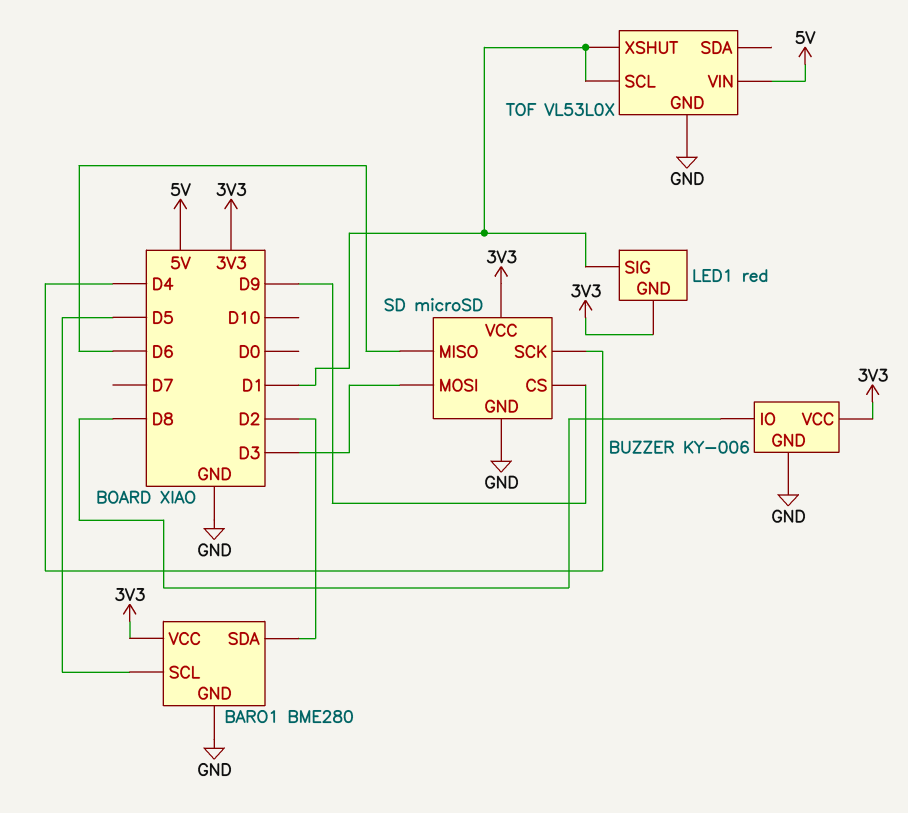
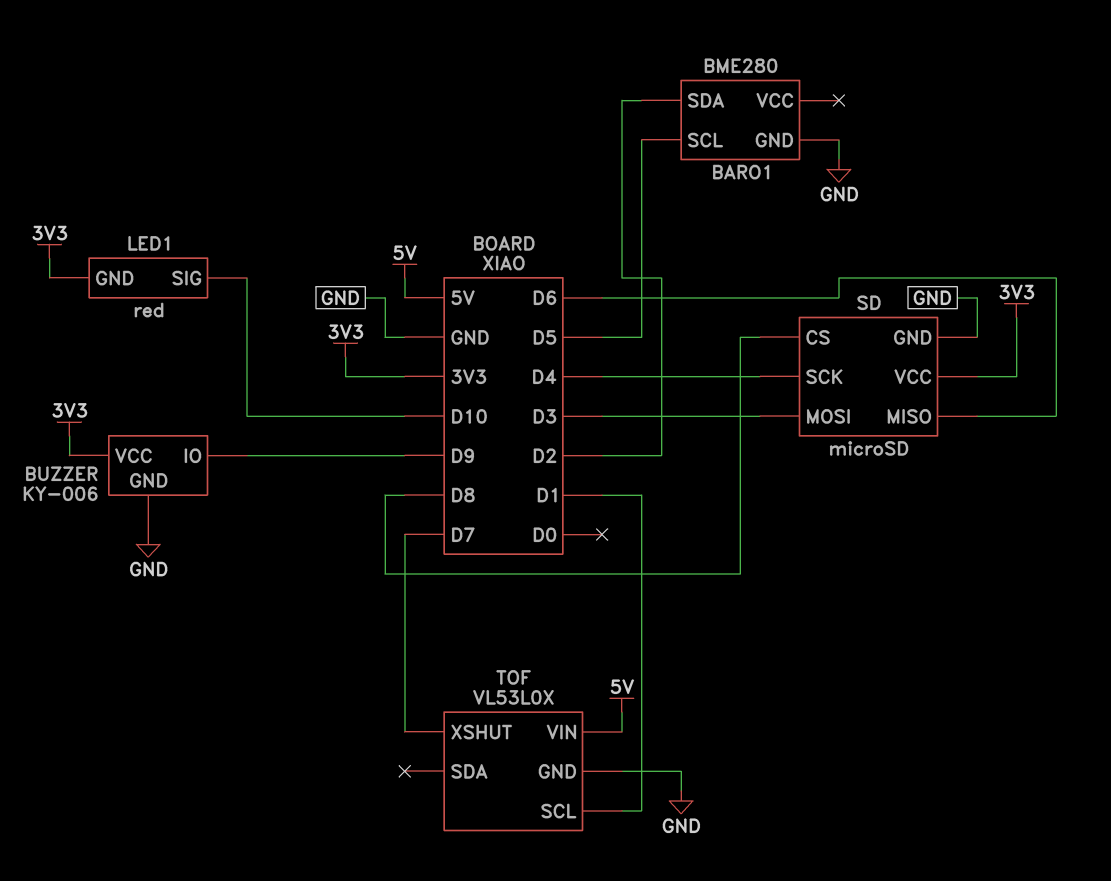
BARO1 pin VCC: 3V3 -> none
BUZZER pin IO: D8 -> D9
LED1 pin SIG: D1 -> D10
SD pin CS: D9 -> D8
TOF pin XSHUT: D1 -> D7

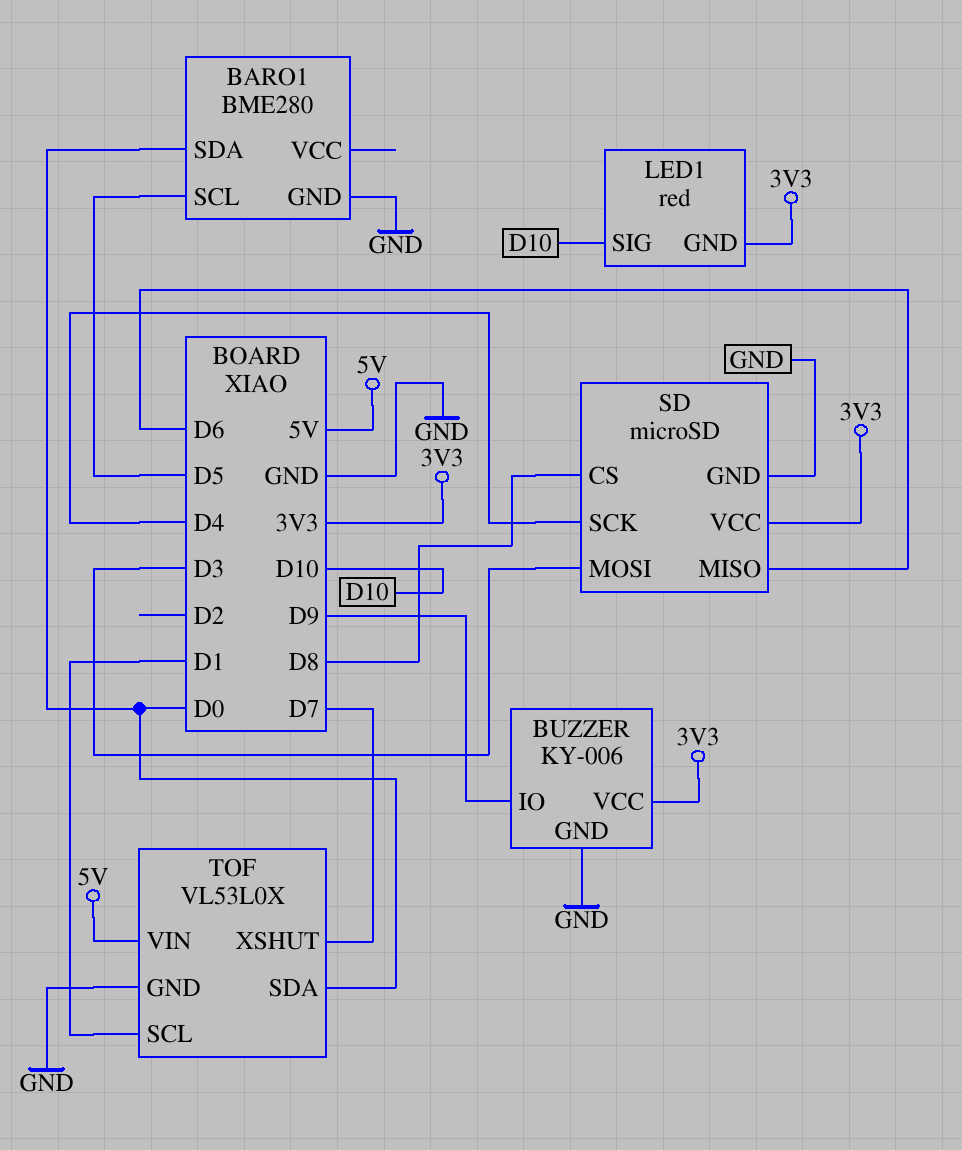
BARO1 pin SDA: D2 -> D0
TOF pin SDA: none -> D0

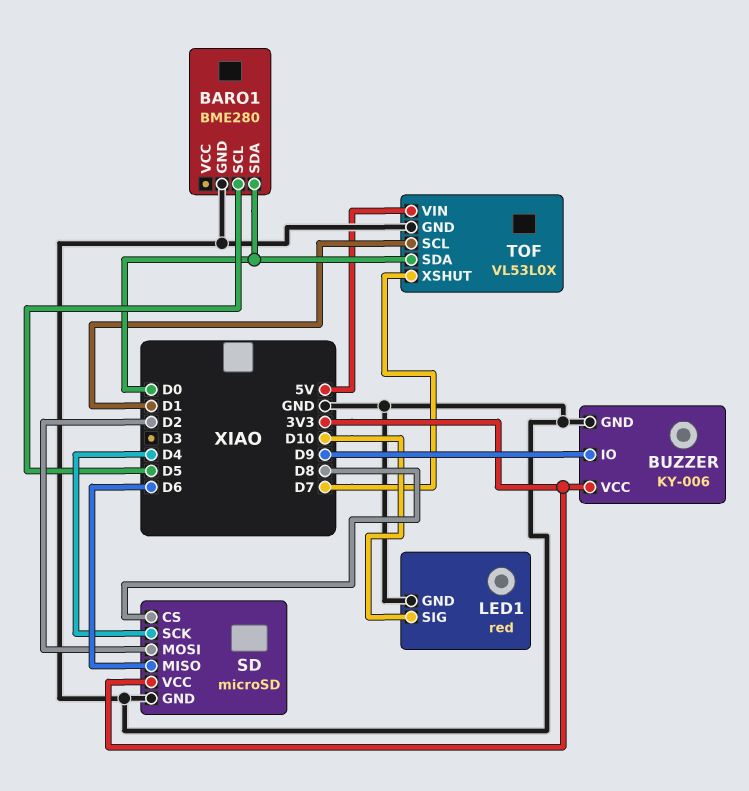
LED1 pin GND: 3V3 -> GND
SD pin MOSI: D3 -> D2

